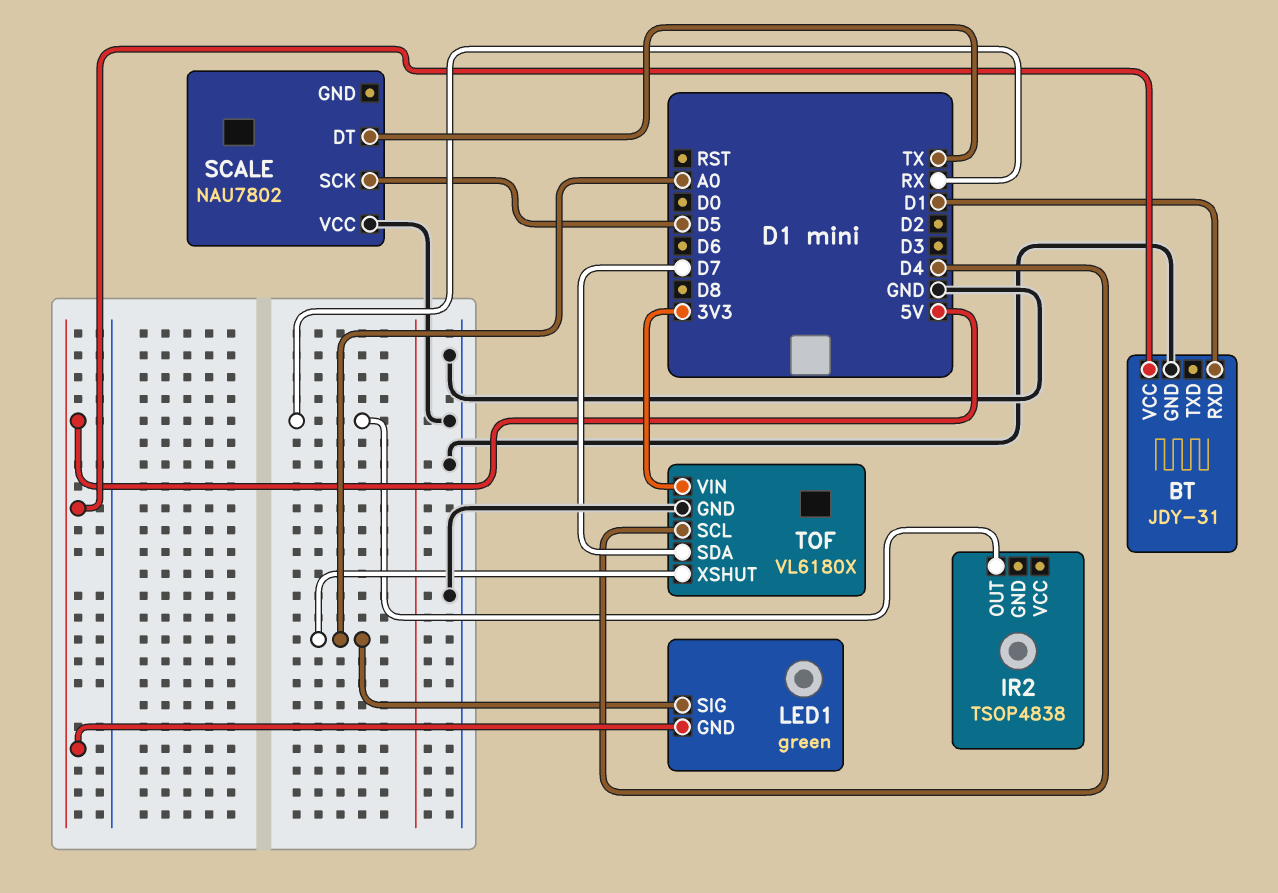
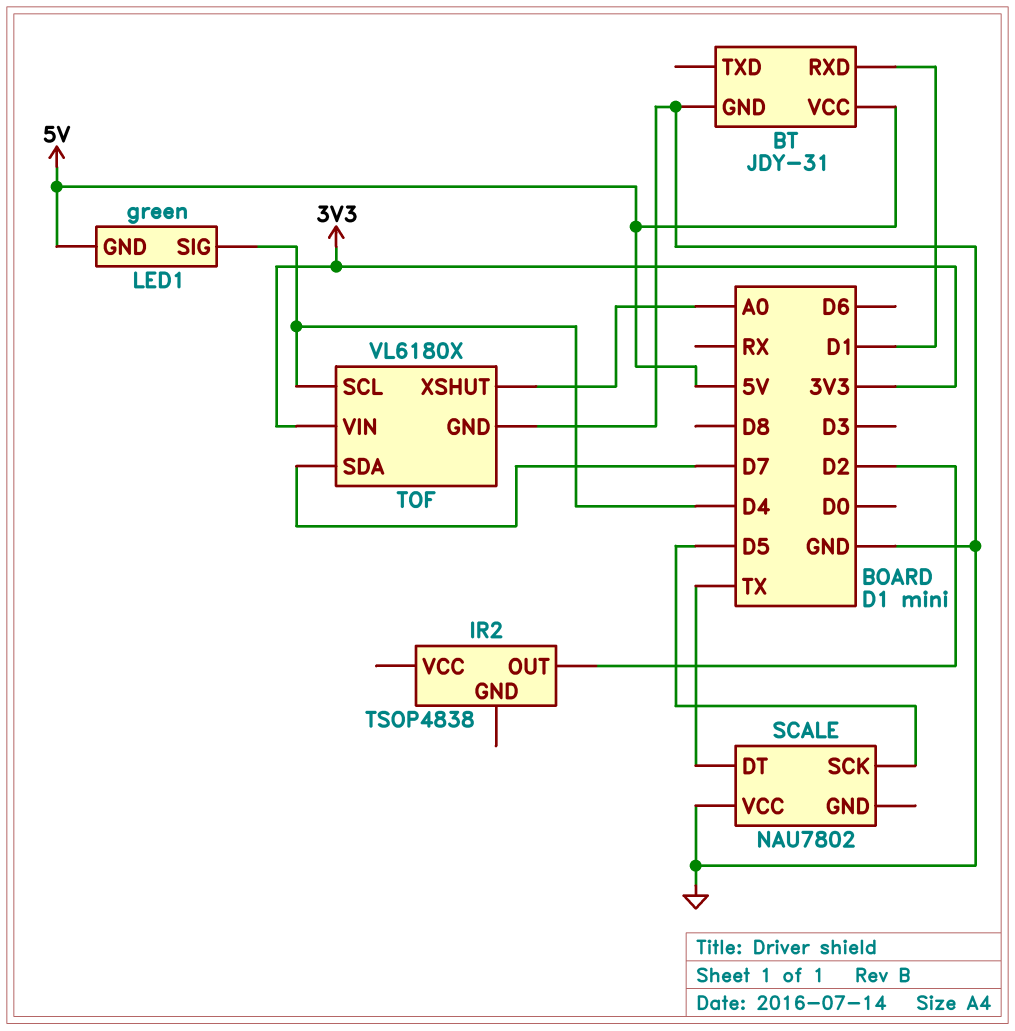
IR2 pin OUT: RX -> D2
LED1 pin SIG: A0 -> D4

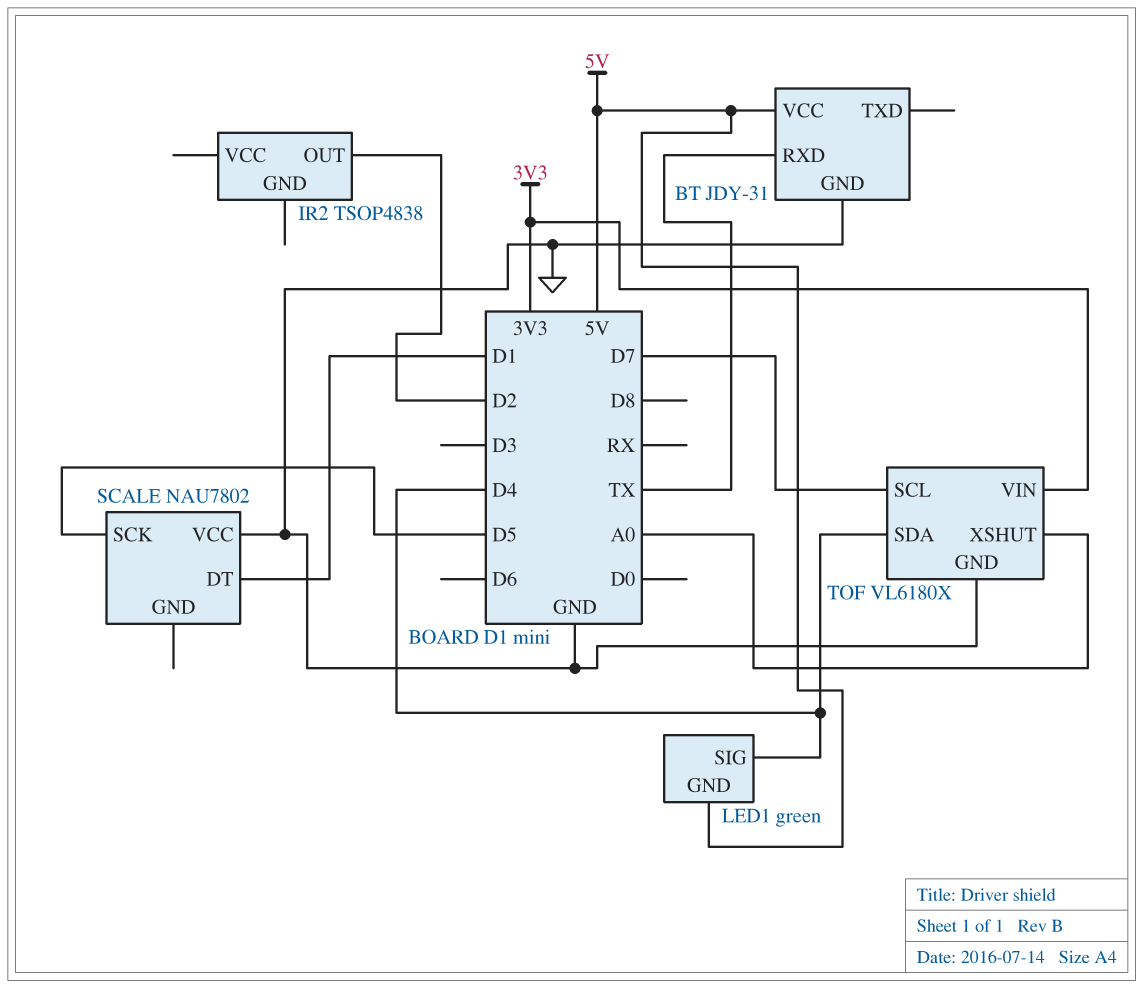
BT pin RXD: D1 -> TX
SCALE pin DT: TX -> D1
TOF pin SCL: D4 -> D7
TOF pin SDA: D7 -> D4

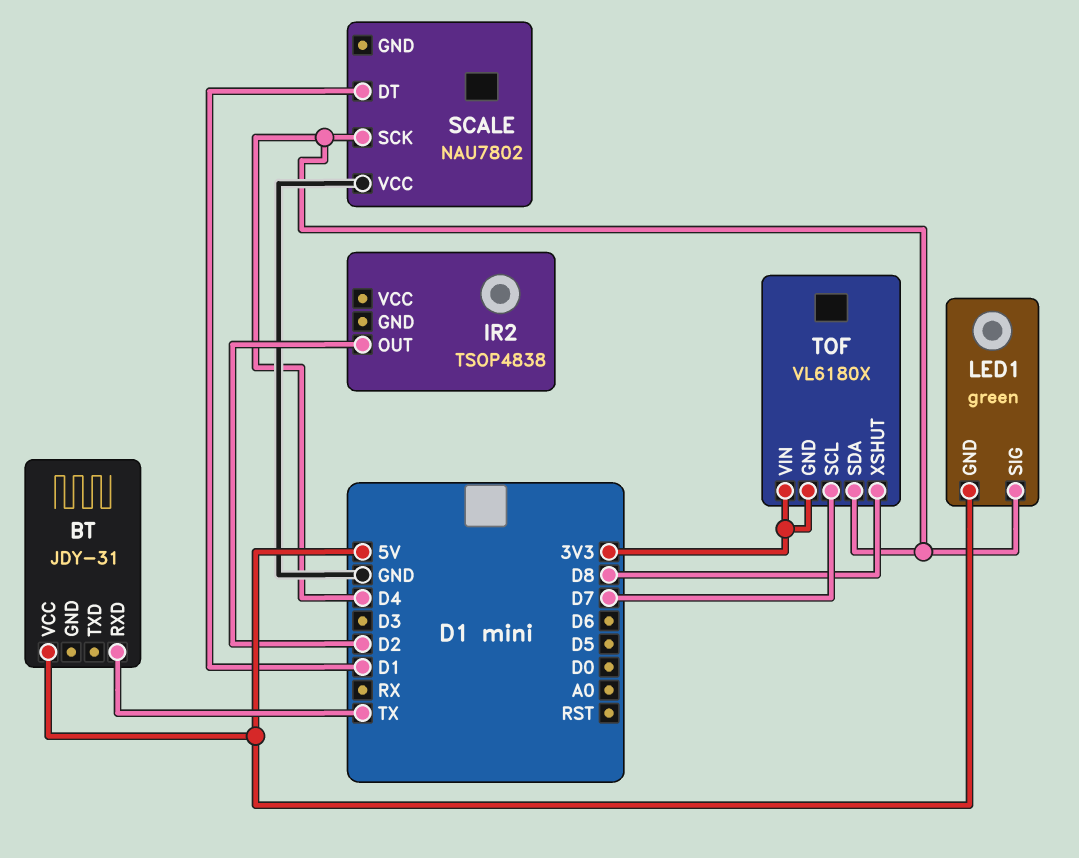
BT pin GND: GND -> none
SCALE pin SCK: D5 -> D4
TOF pin GND: GND -> 3V3
TOF pin XSHUT: A0 -> D8

